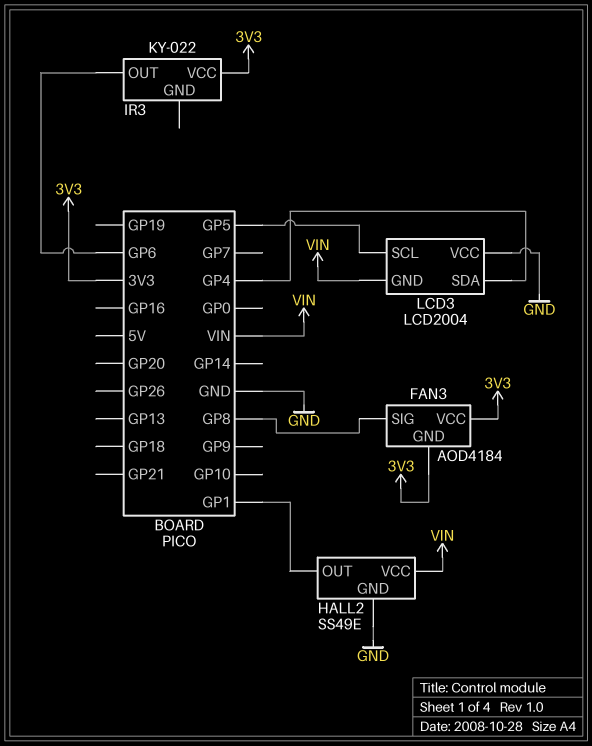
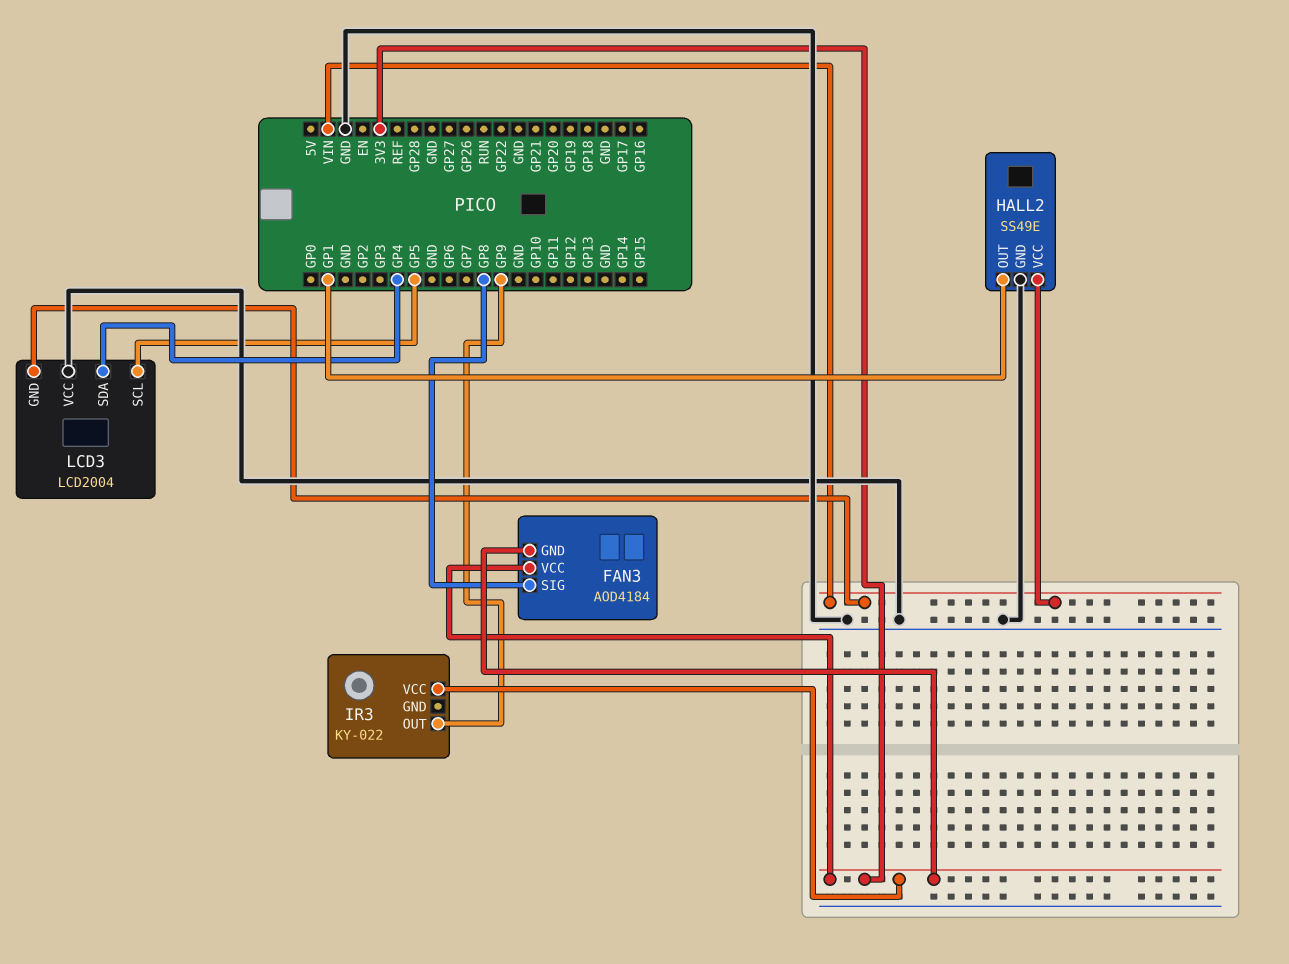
IR3 pin OUT: GP6 -> GP9

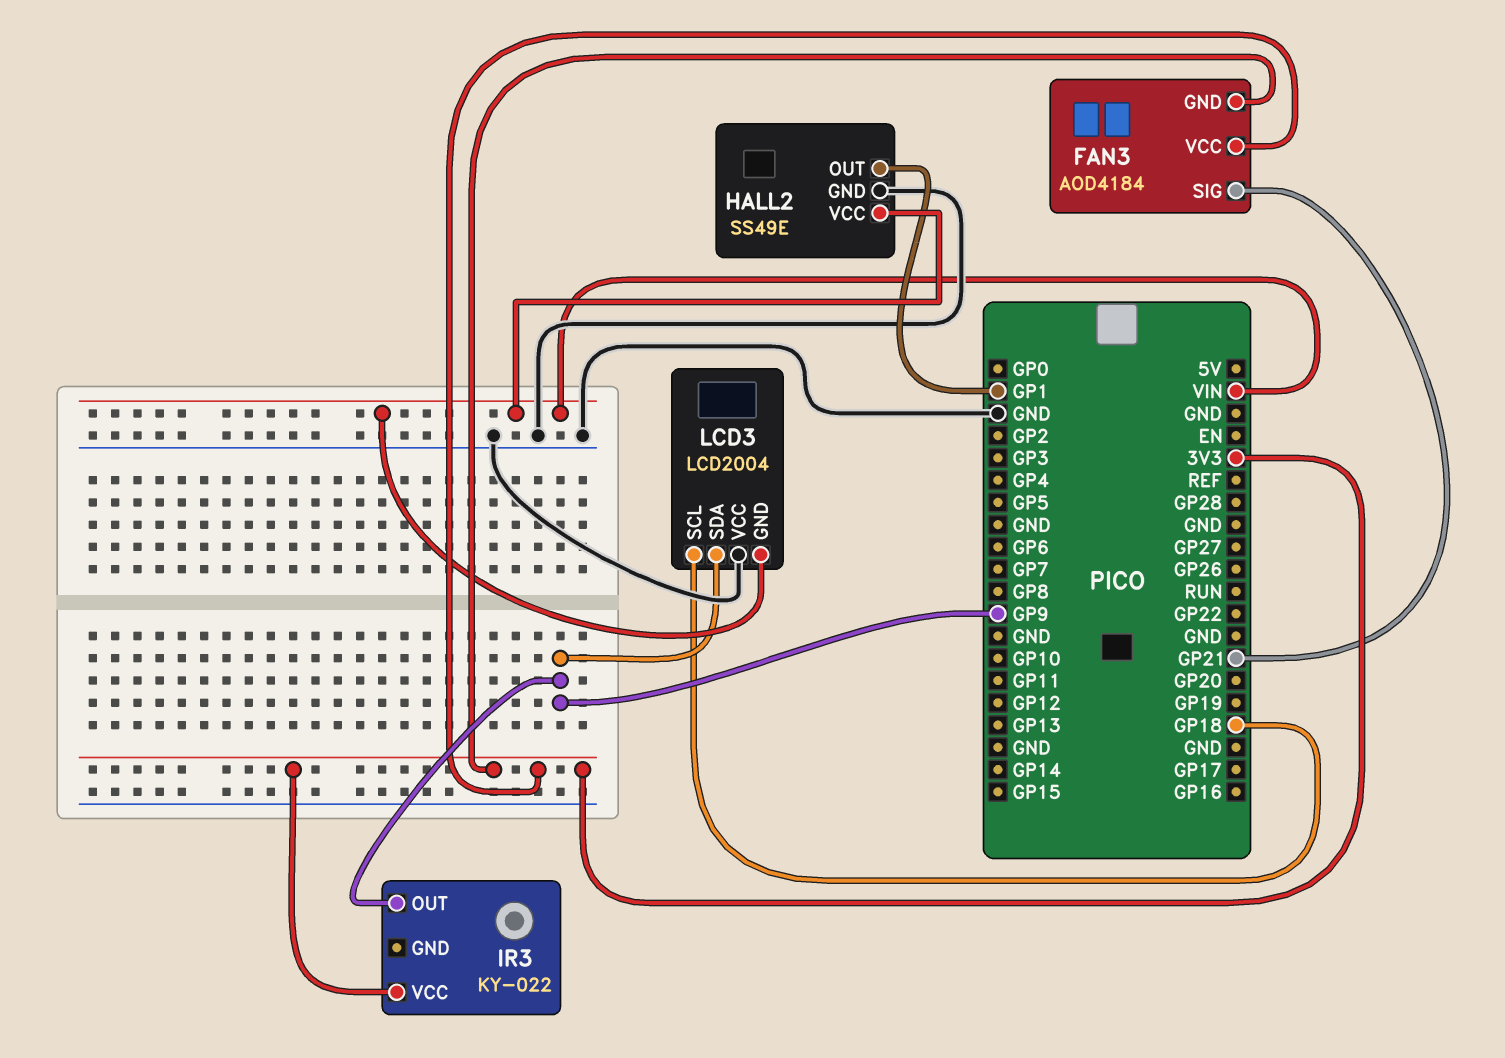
FAN3 pin SIG: GP8 -> GP21
LCD3 pin SCL: GP5 -> GP18
LCD3 pin SDA: GP4 -> GP9

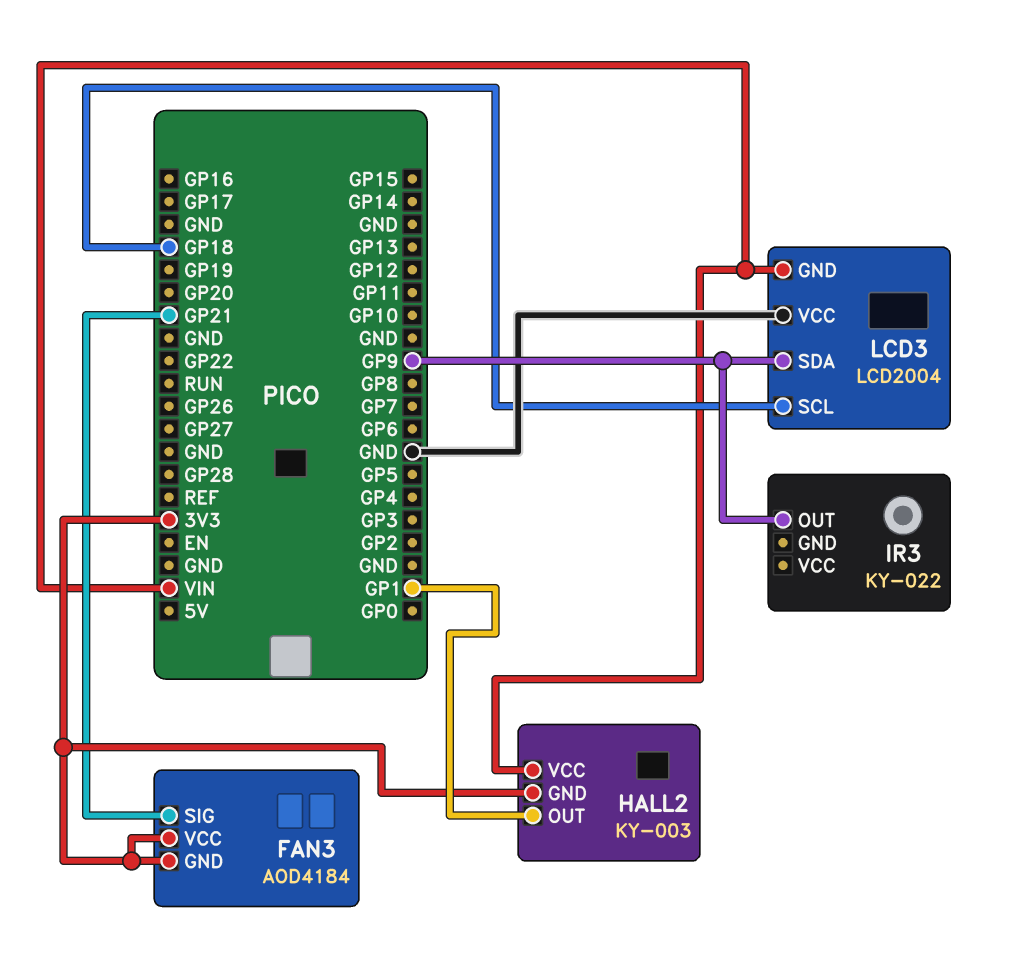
HALL2: SS49E -> KY-003
HALL2 pin GND: GND -> 3V3
IR3 pin VCC: 3V3 -> none

